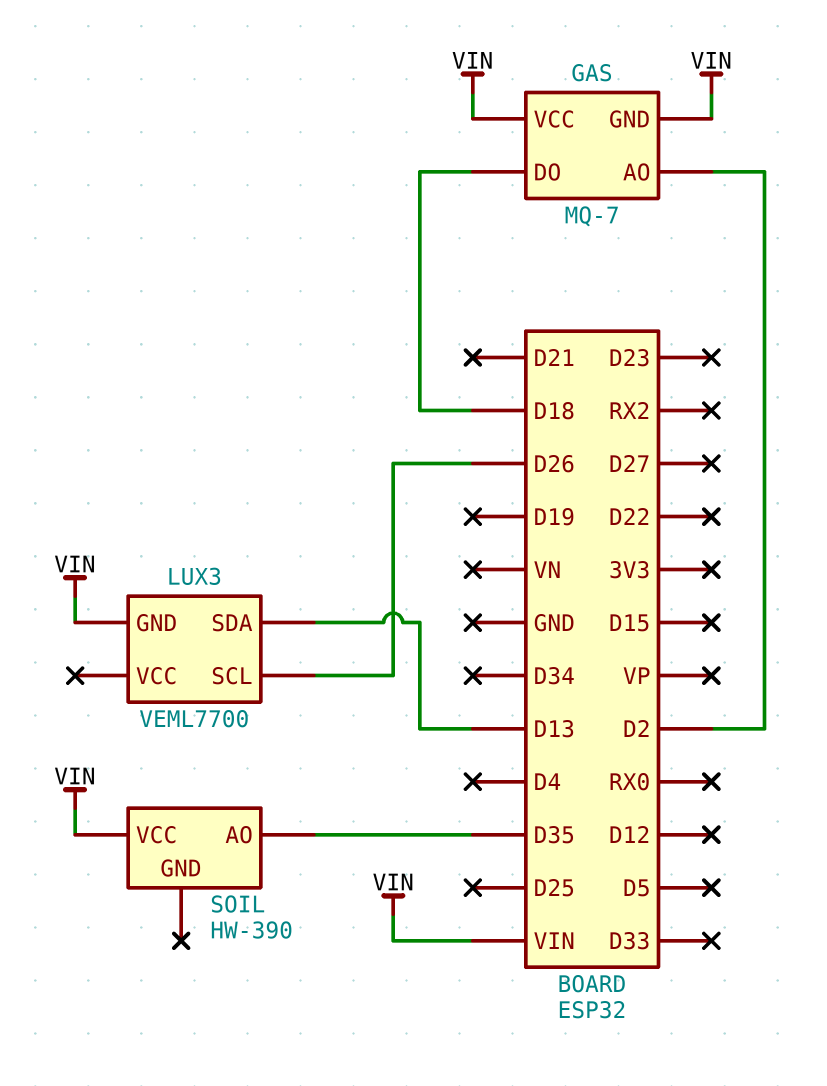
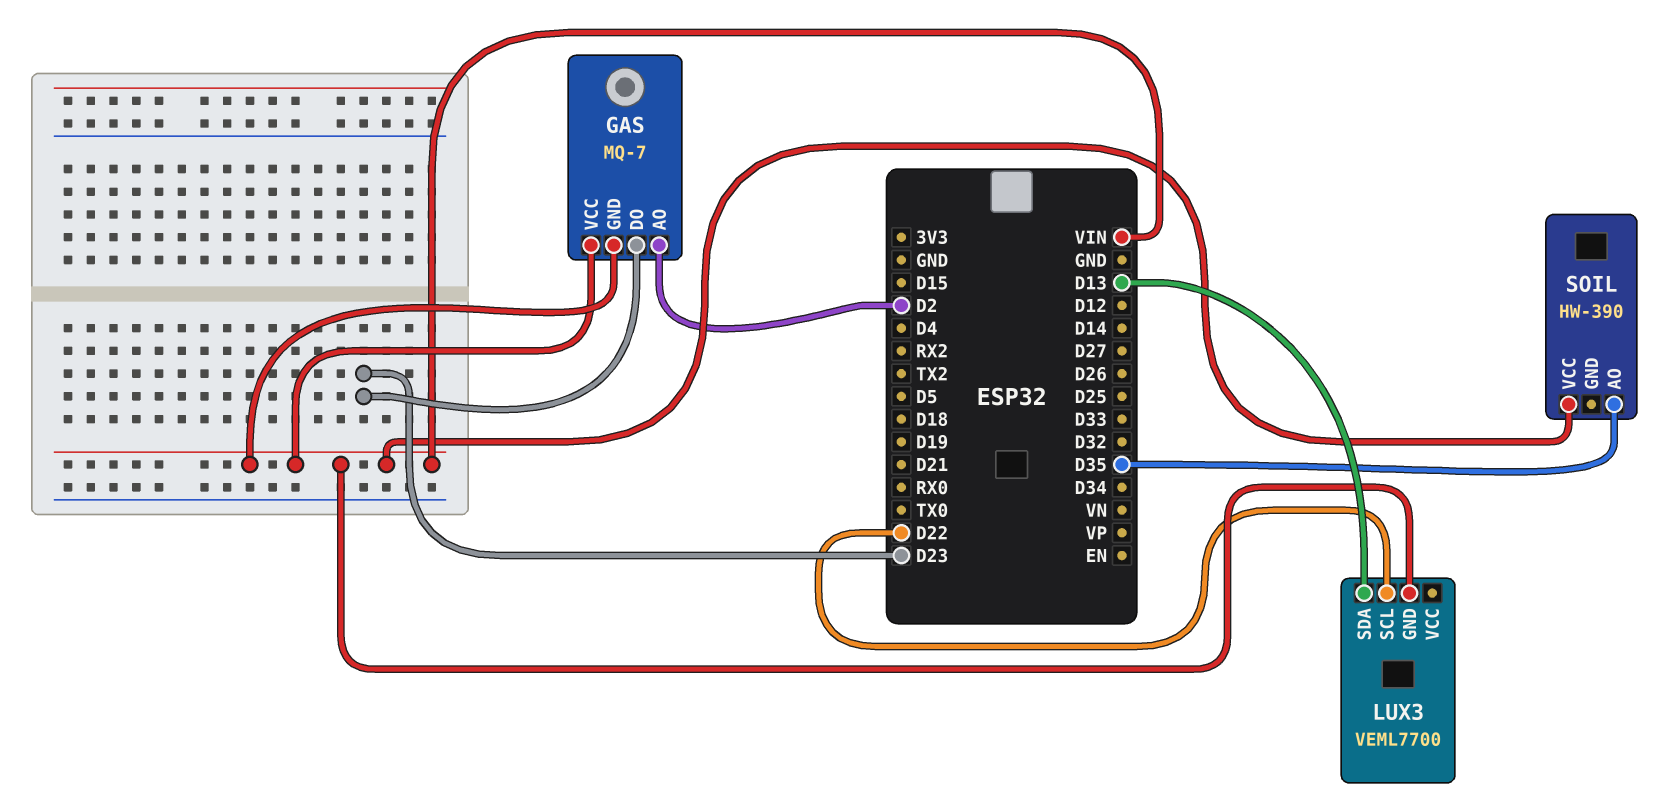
GAS pin DO: D18 -> D23
LUX3 pin SCL: D26 -> D22

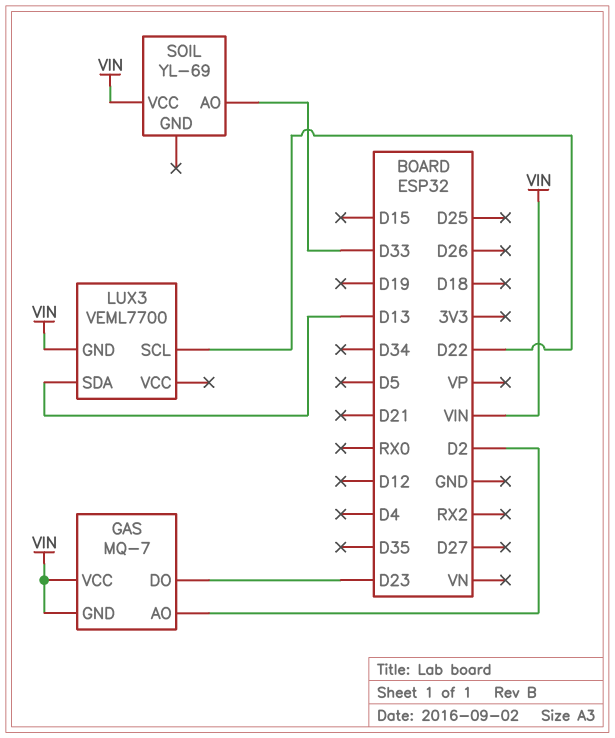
SOIL: HW-390 -> YL-69
SOIL pin AO: D35 -> D33

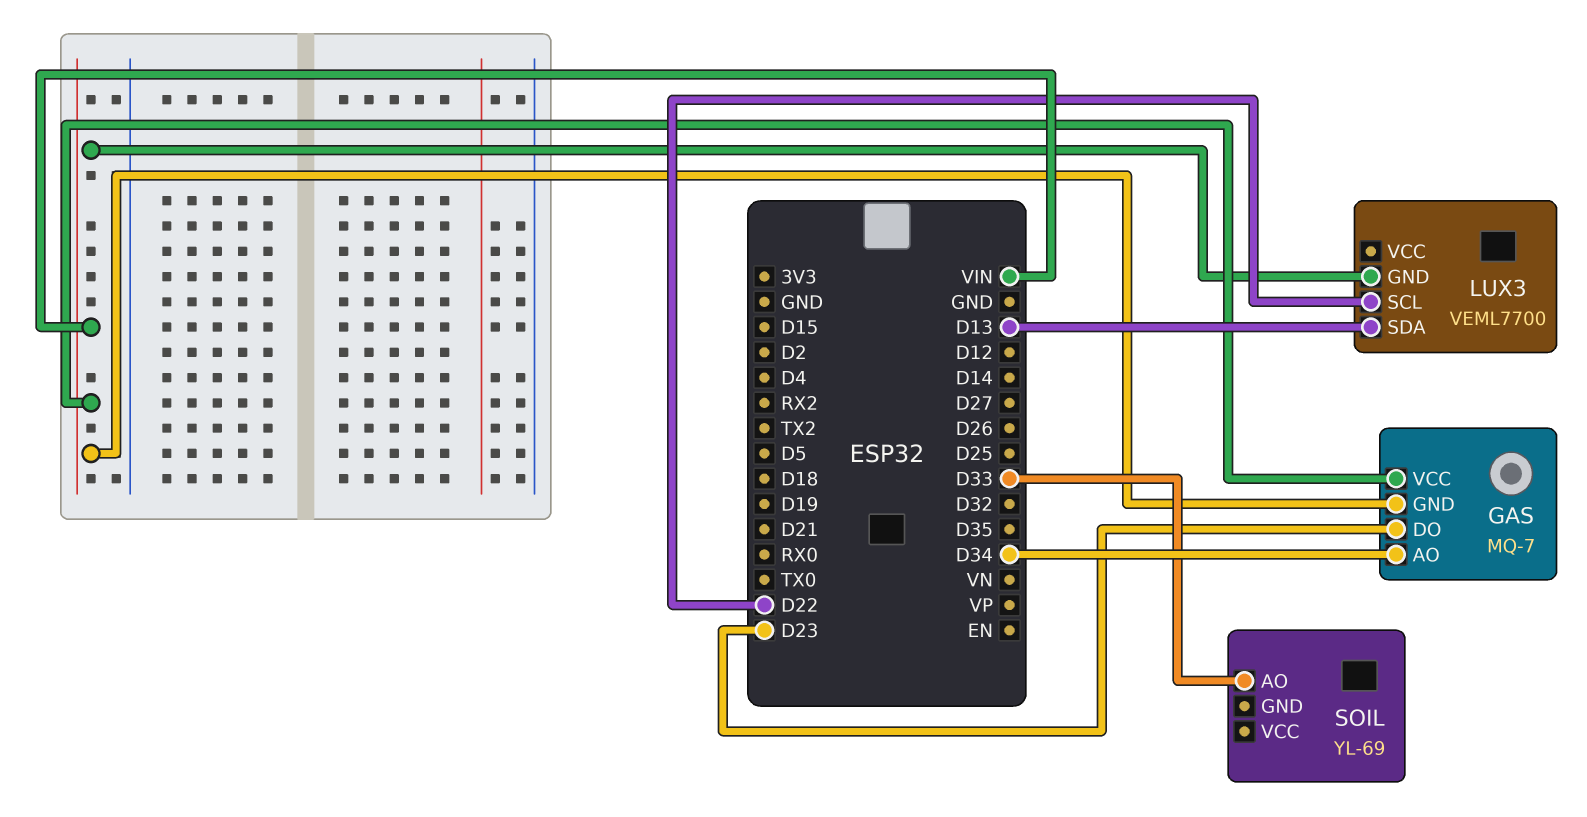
GAS pin AO: D2 -> D34
SOIL pin VCC: VIN -> none

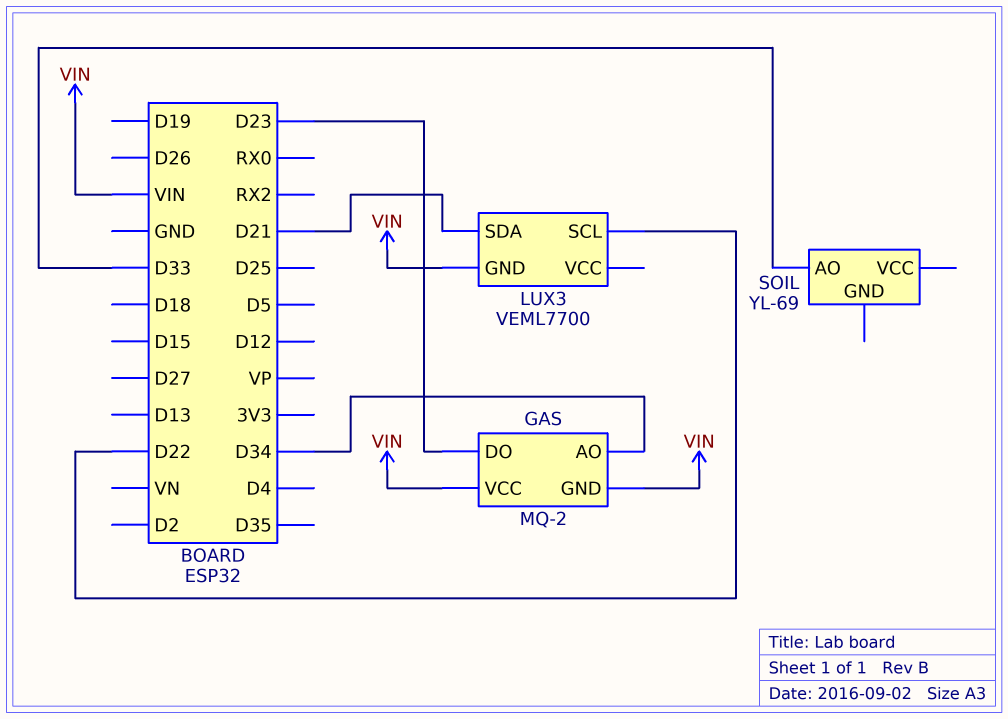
GAS: MQ-7 -> MQ-2
LUX3 pin SDA: D13 -> D21

